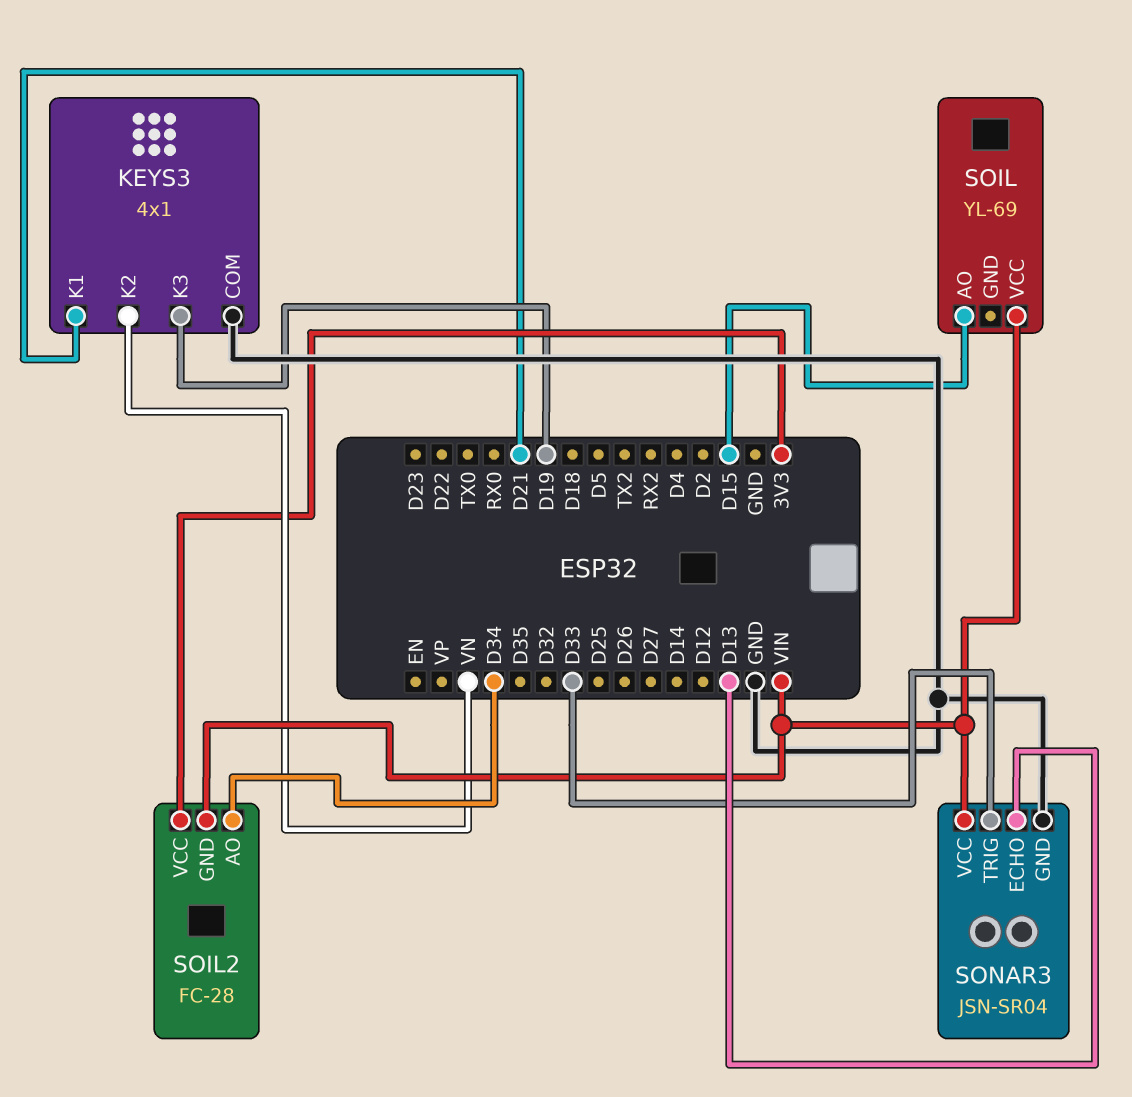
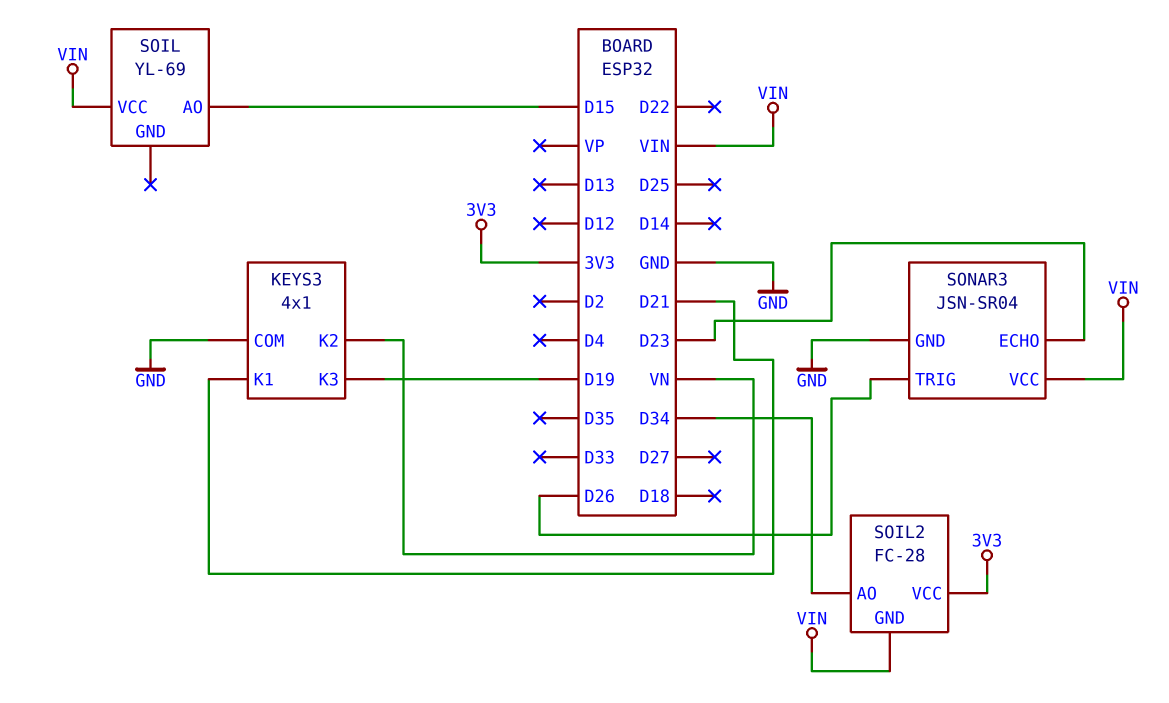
SONAR3 pin ECHO: D13 -> D23
SONAR3 pin TRIG: D33 -> D26

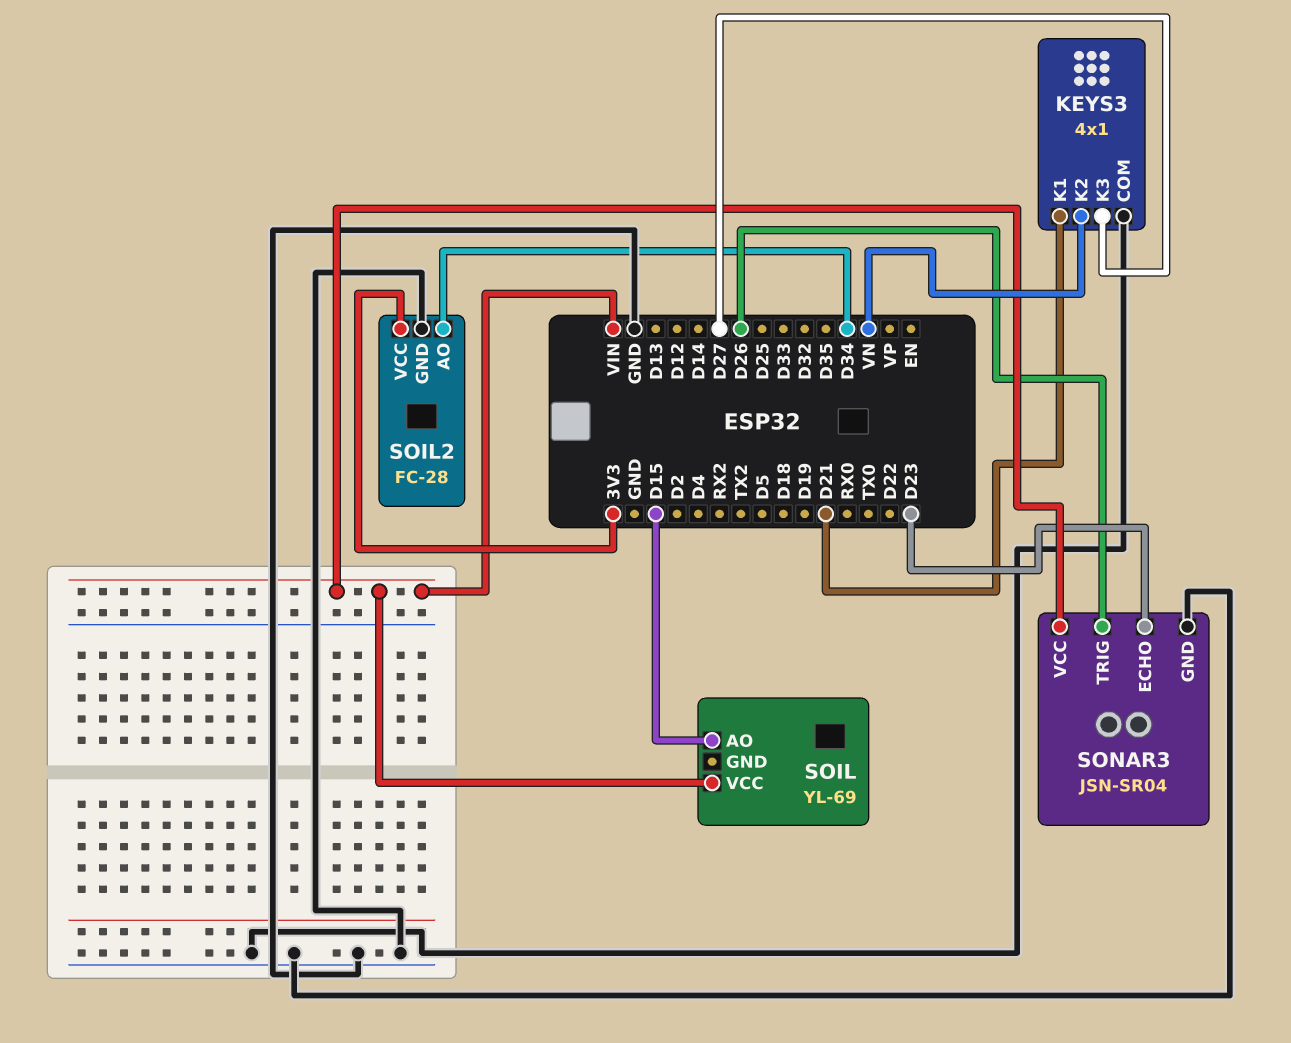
KEYS3 pin K3: D19 -> D27
SOIL2 pin GND: VIN -> GND

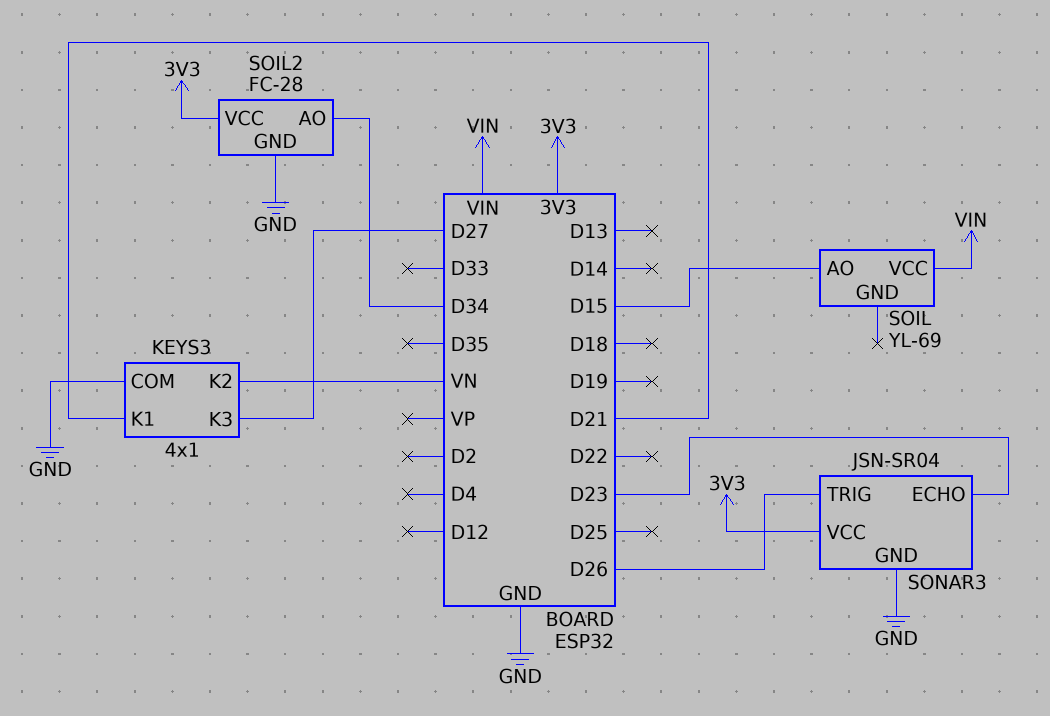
SONAR3 pin VCC: VIN -> 3V3

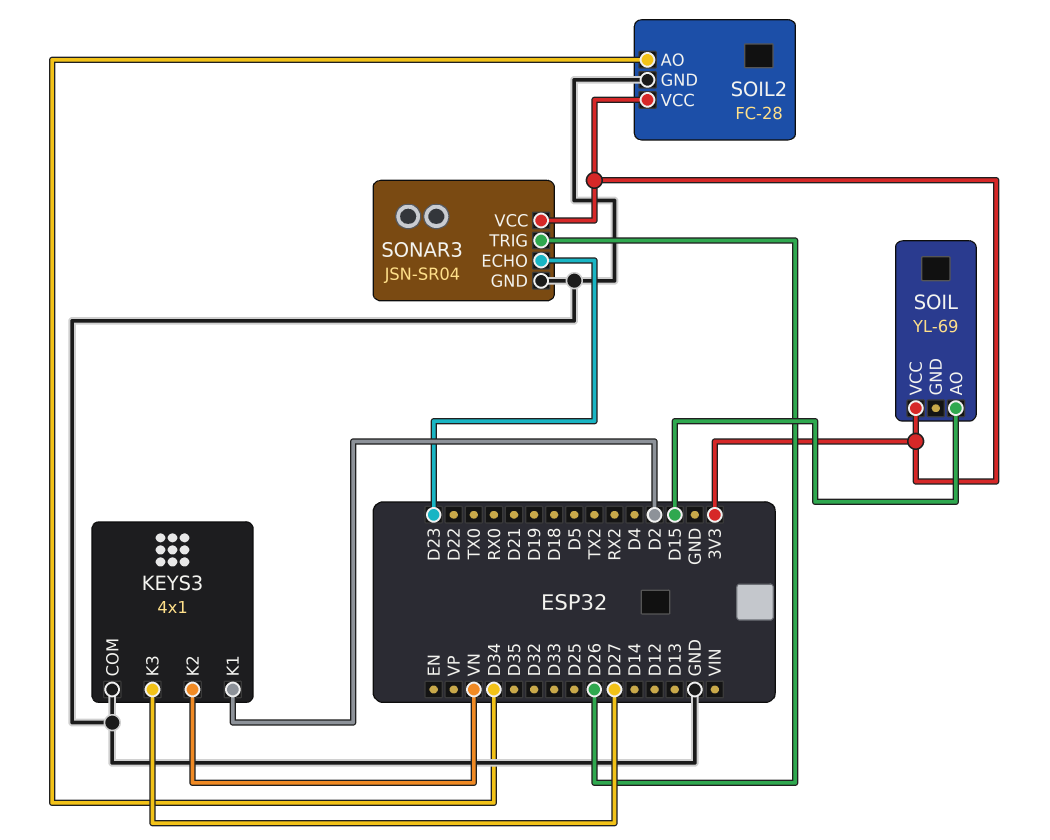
KEYS3 pin K1: D21 -> D2
SOIL pin VCC: VIN -> 3V3

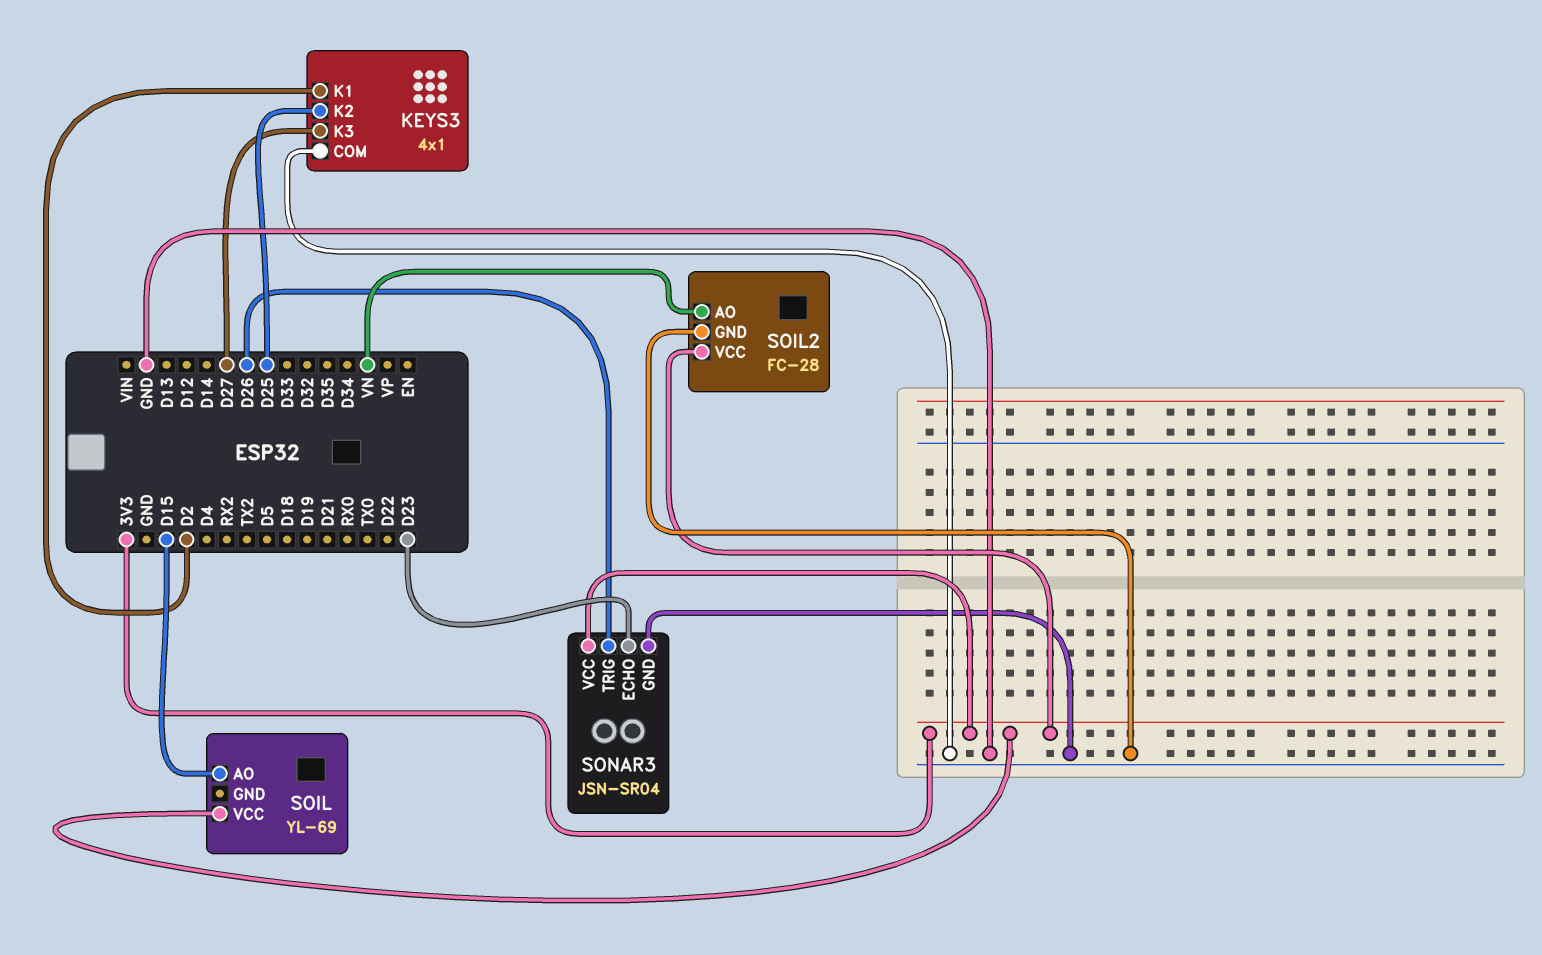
KEYS3 pin K2: VN -> D25
SOIL2 pin AO: D34 -> VN

